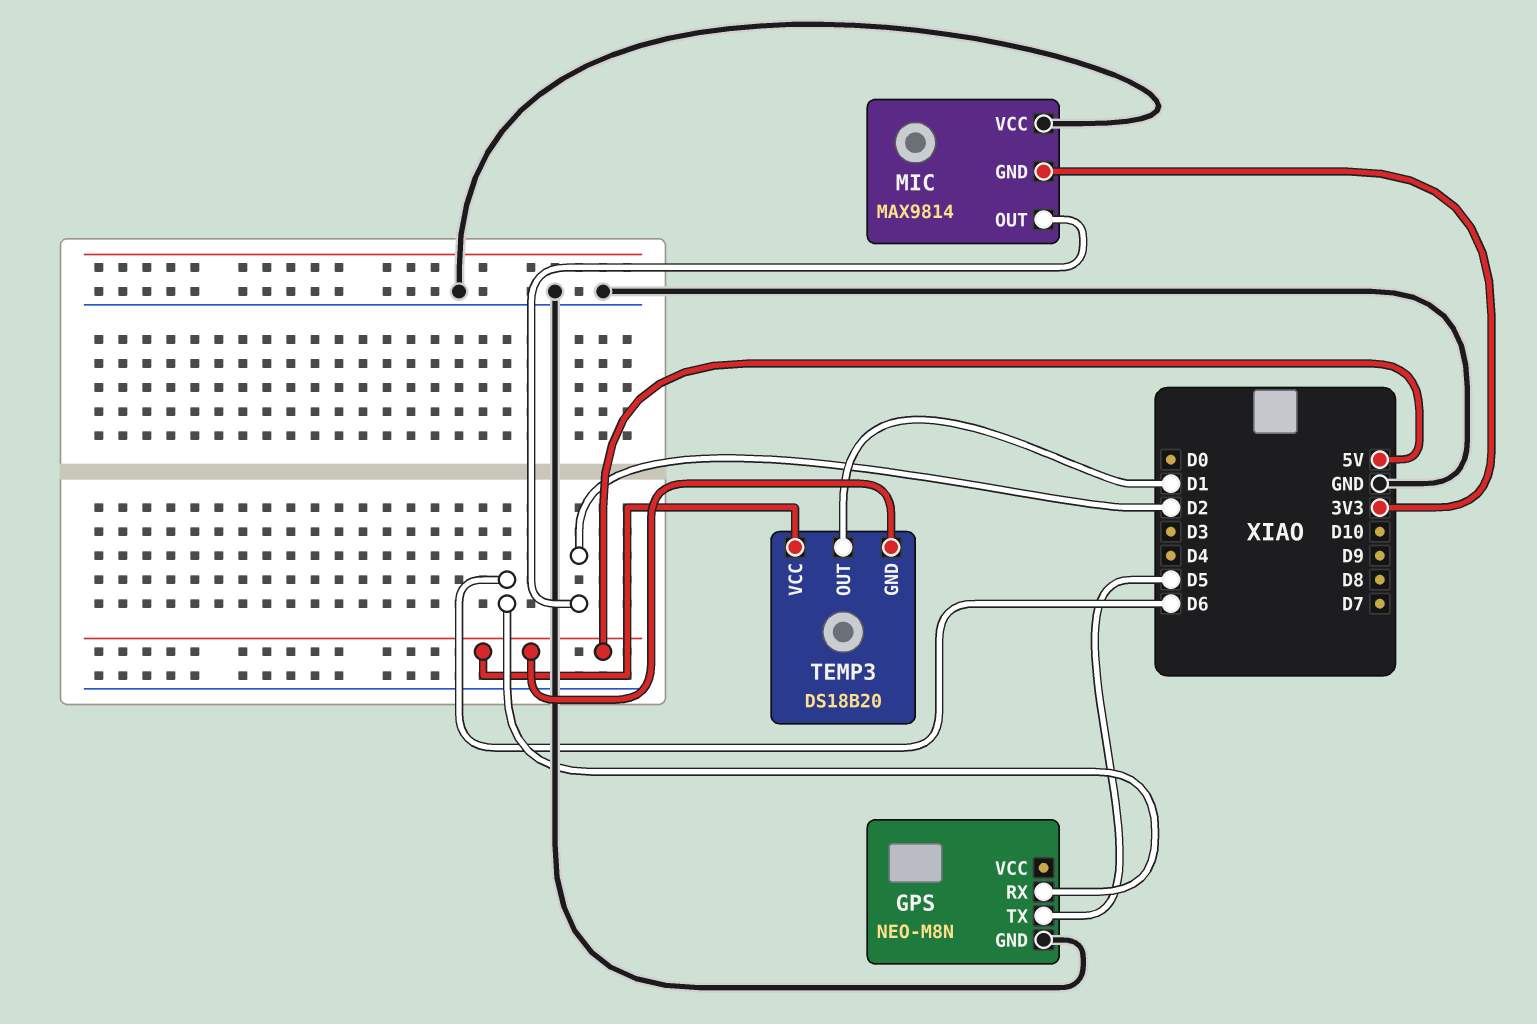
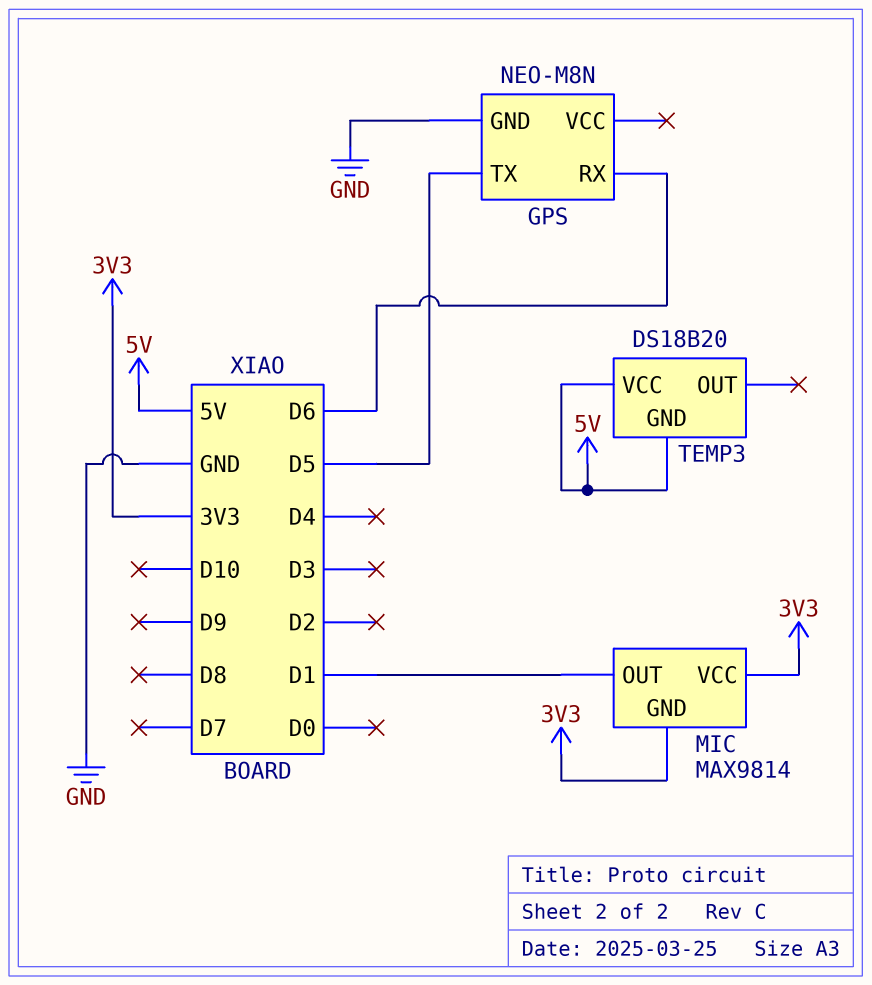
MIC pin OUT: D2 -> D1
MIC pin VCC: GND -> 3V3
TEMP3 pin OUT: D1 -> none

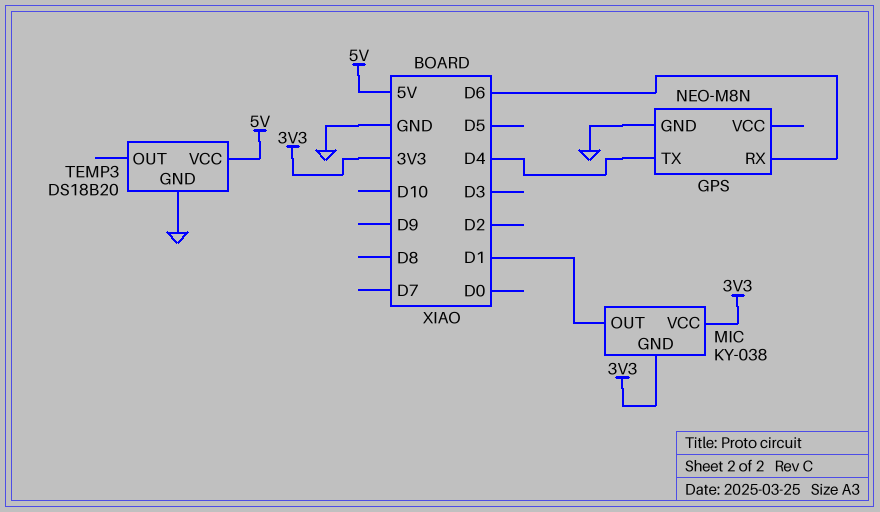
GPS pin TX: D5 -> D4
MIC: MAX9814 -> KY-038
TEMP3 pin GND: 5V -> GND

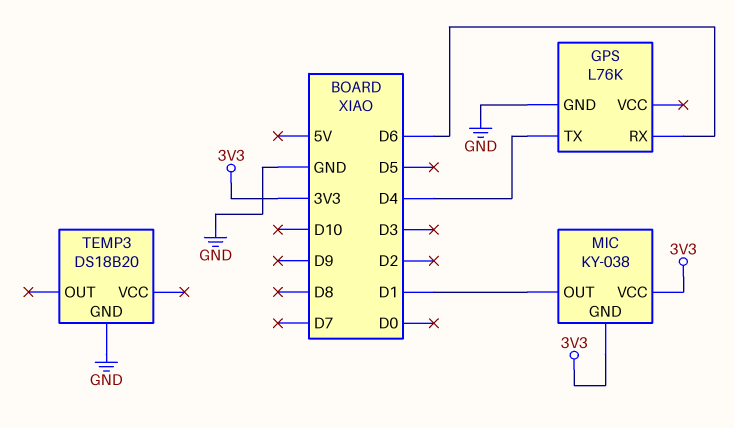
GPS: NEO-M8N -> L76K
TEMP3 pin VCC: 5V -> none

